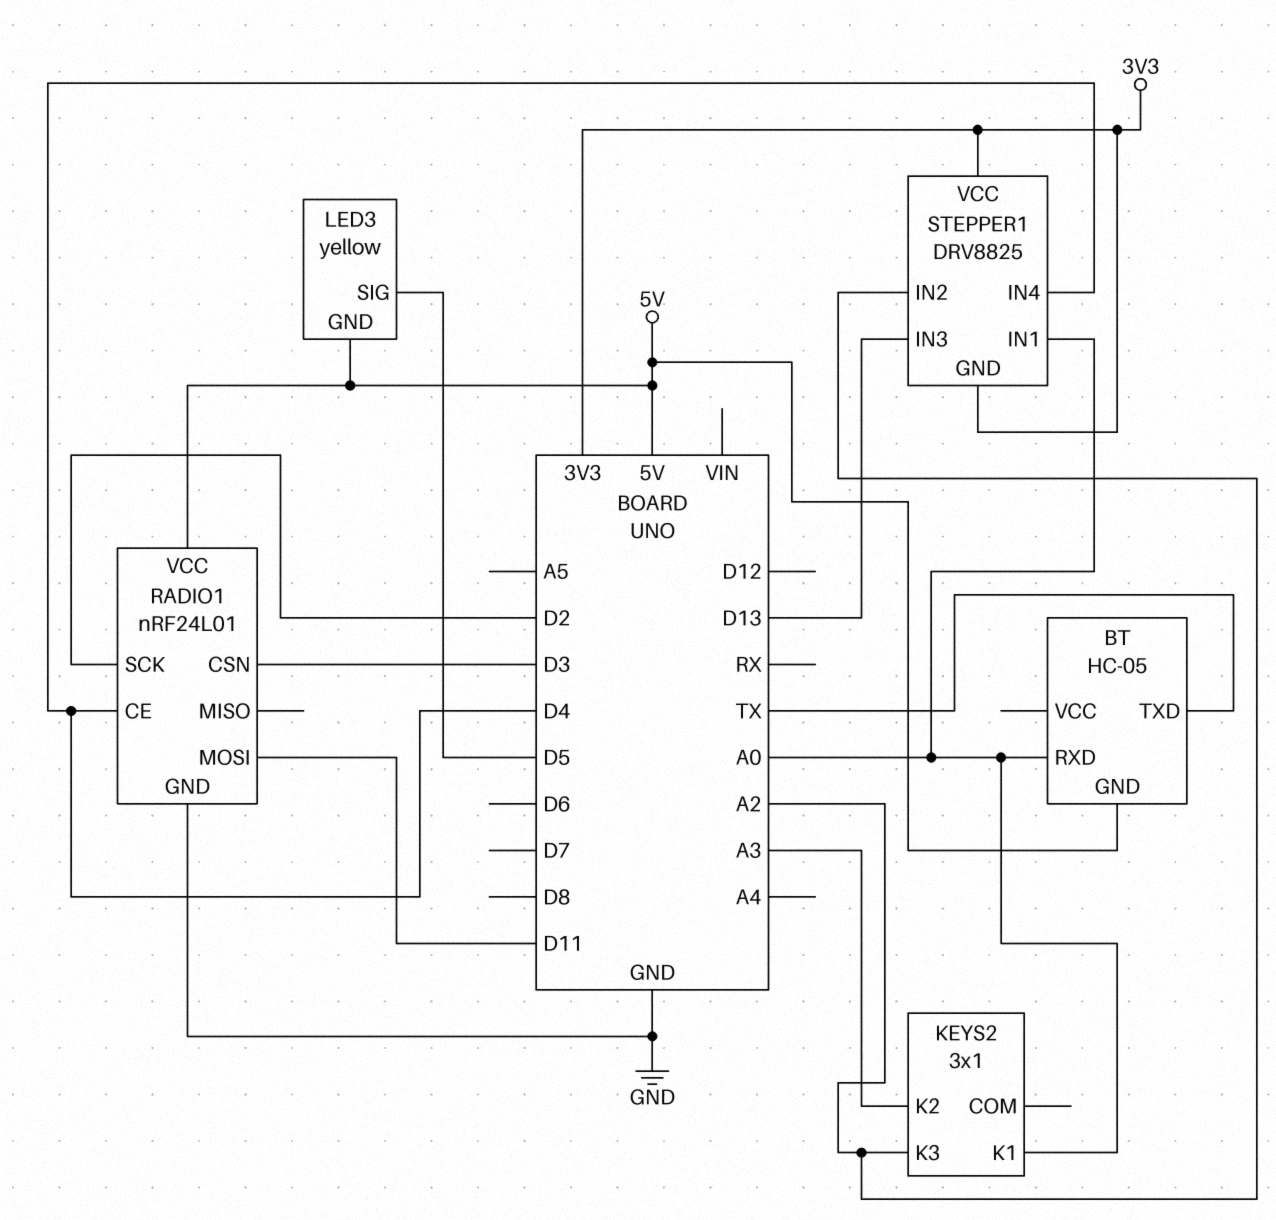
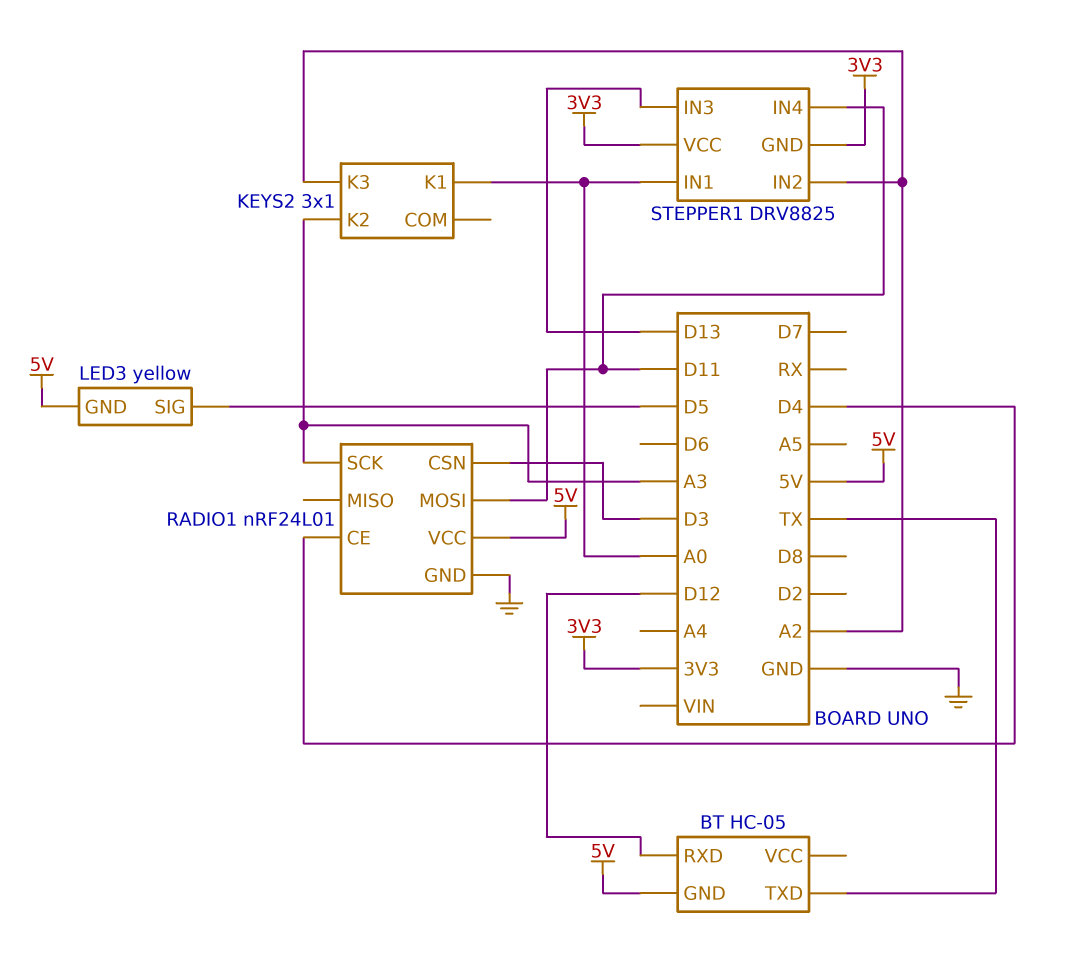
BT pin RXD: A0 -> D12
RADIO1 pin SCK: D2 -> A3
STEPPER1 pin IN4: D4 -> D11

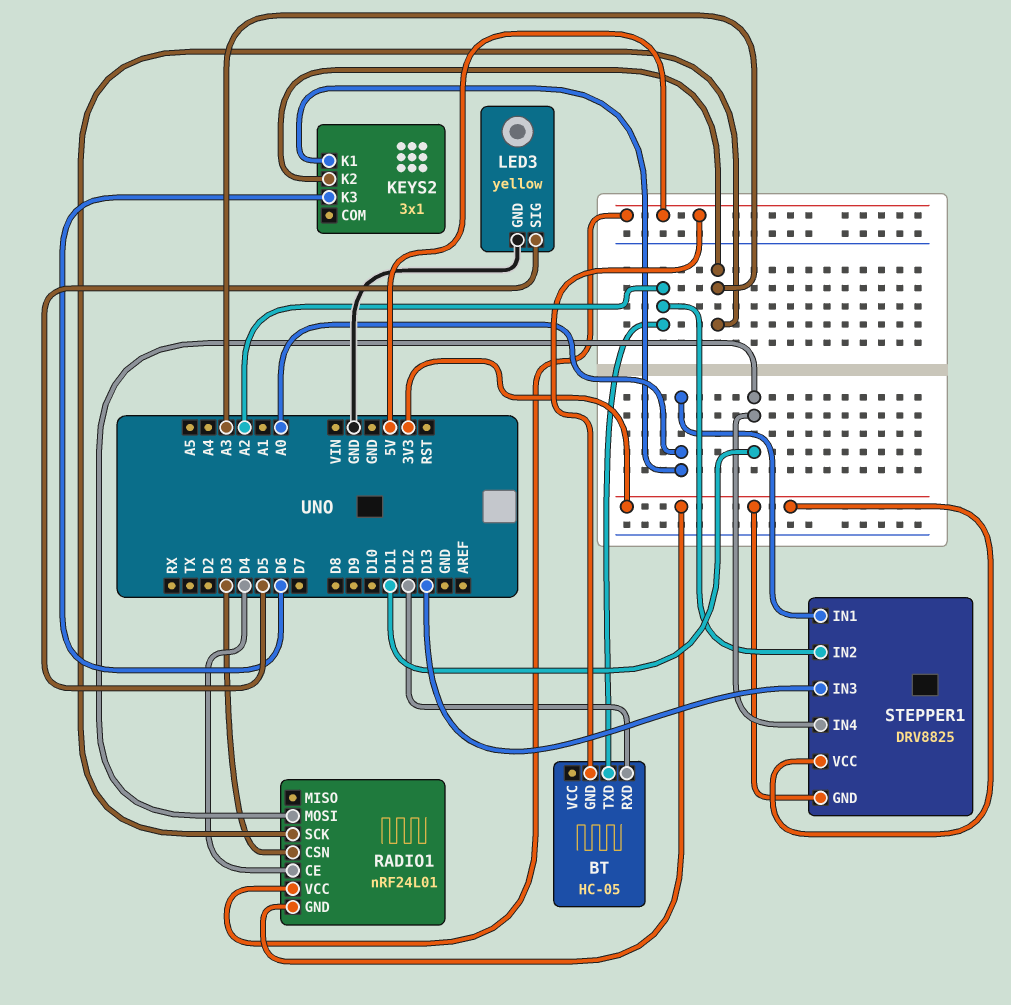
BT pin TXD: TX -> A2
KEYS2 pin K3: A2 -> D6
LED3 pin GND: 5V -> GND
RADIO1 pin GND: GND -> 3V3

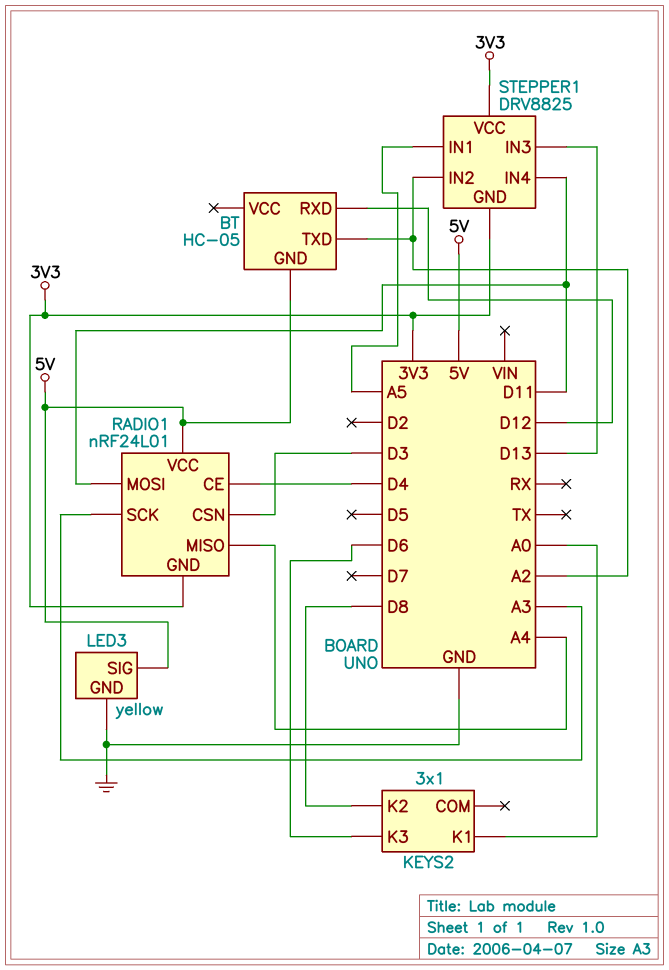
KEYS2 pin K2: A3 -> D8
LED3 pin SIG: D5 -> 5V
RADIO1 pin MISO: none -> A4
STEPPER1 pin IN1: A0 -> A5

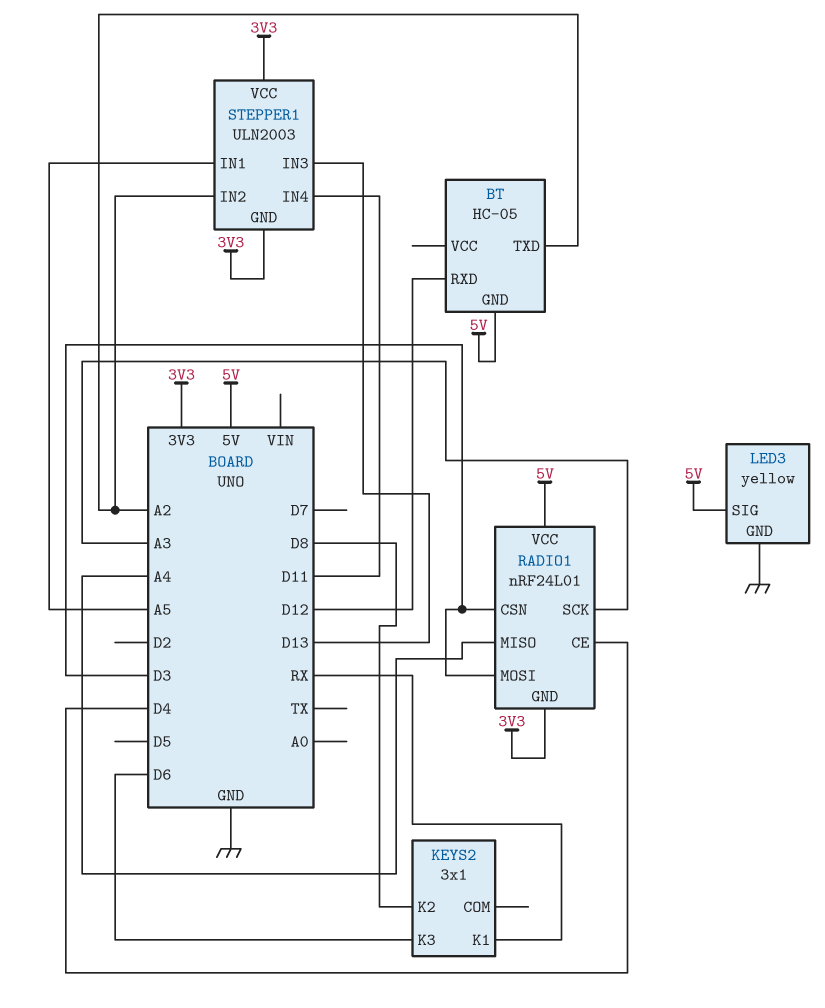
KEYS2 pin K1: A0 -> RX
RADIO1 pin MOSI: D11 -> D3
STEPPER1: DRV8825 -> ULN2003

